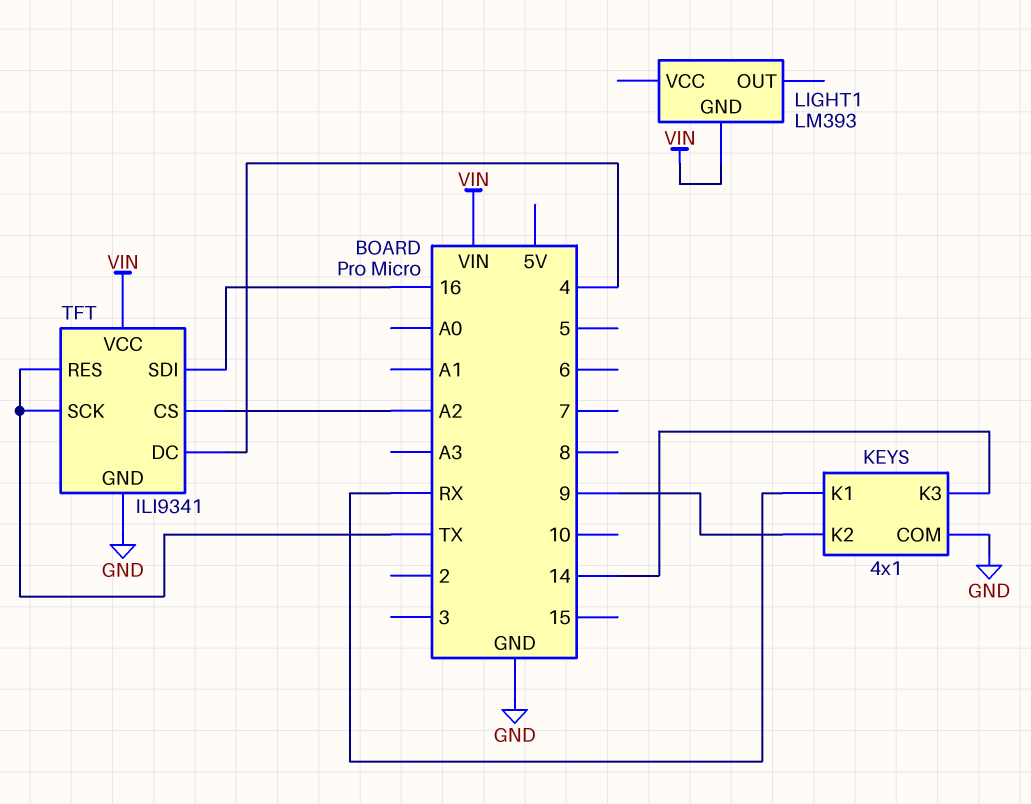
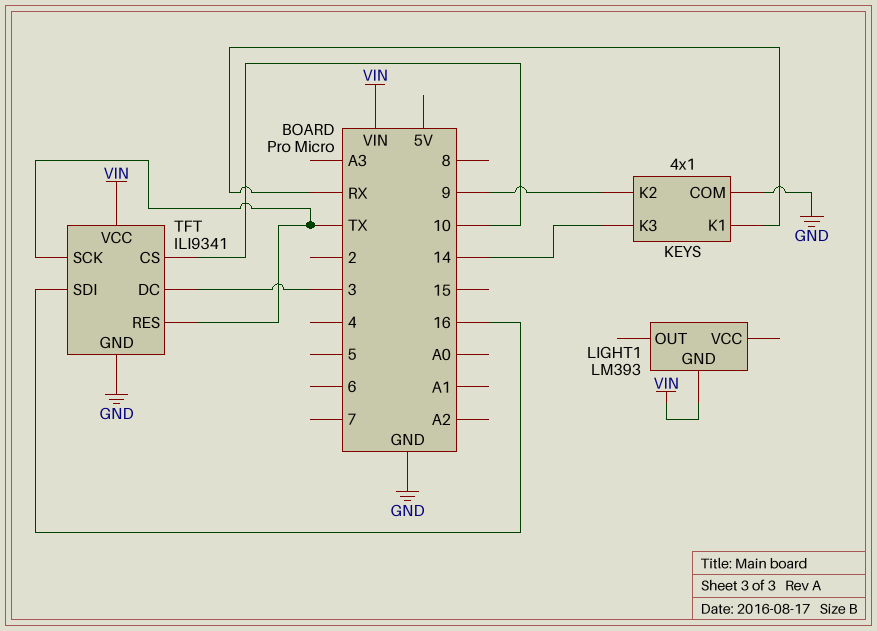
TFT pin CS: A2 -> 10
TFT pin DC: 4 -> 3

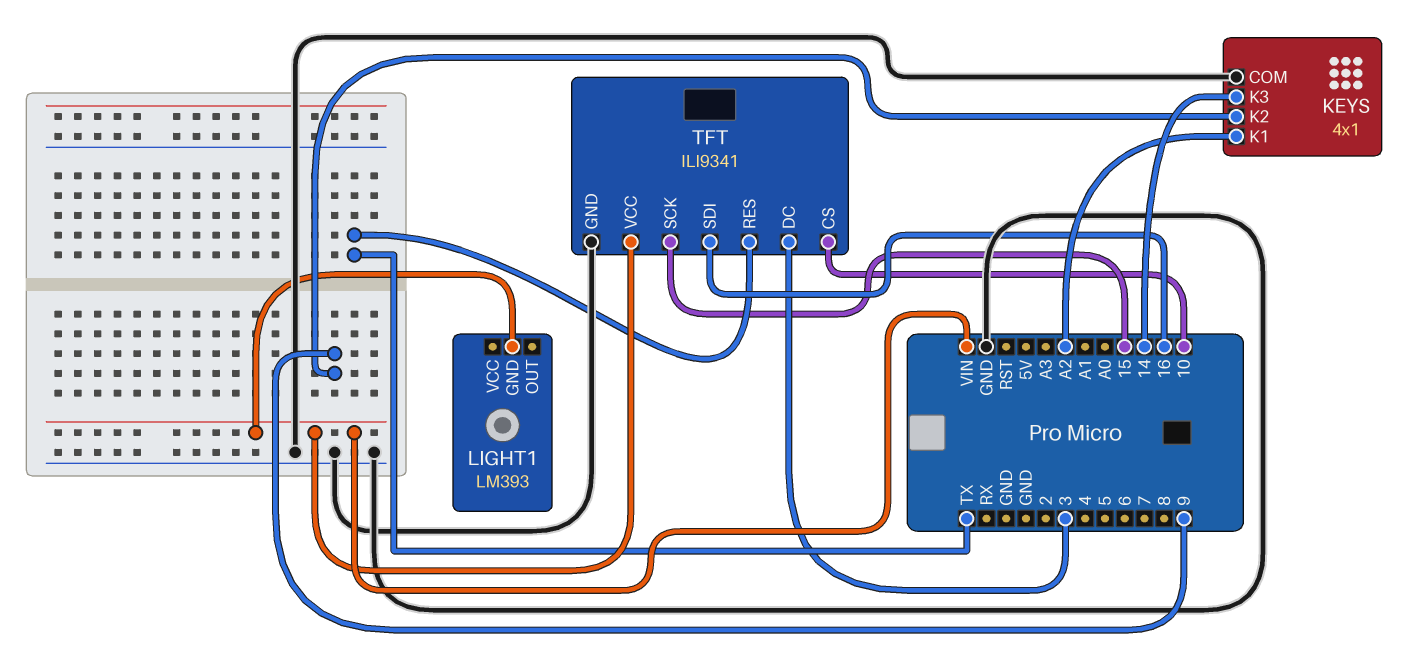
KEYS pin K1: RX -> A2
TFT pin SCK: TX -> 15

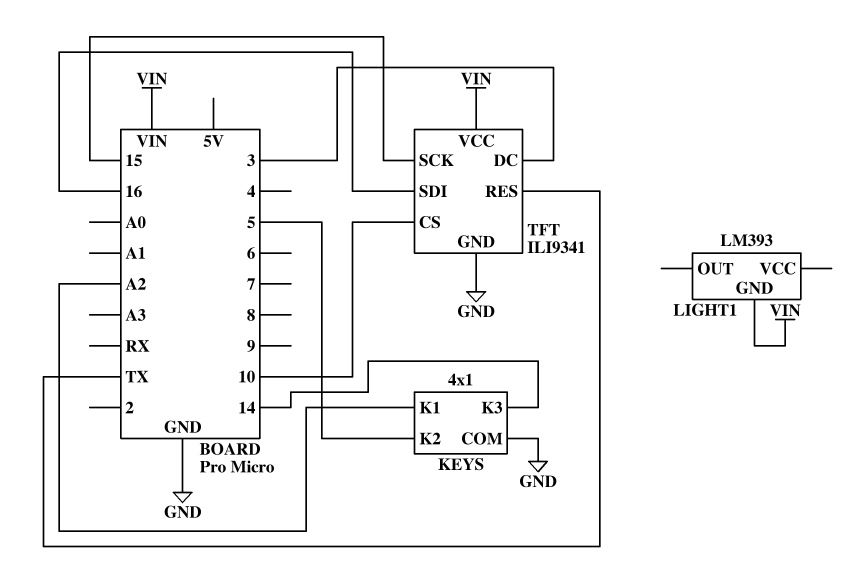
KEYS pin K2: 9 -> 5

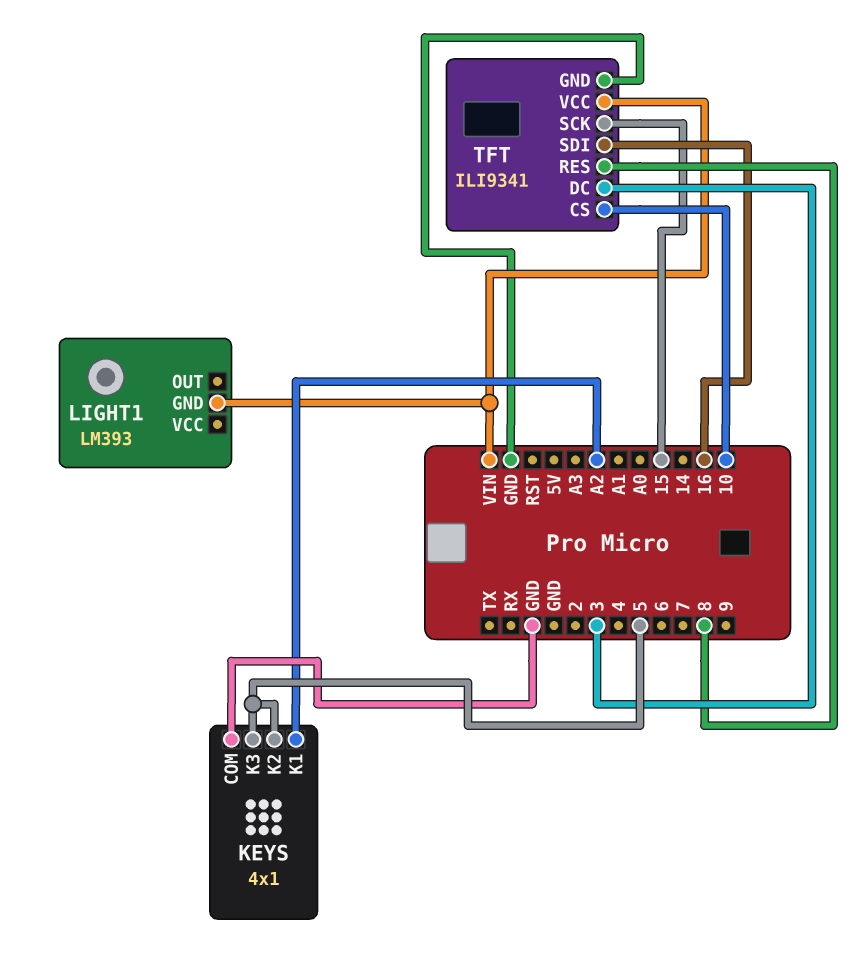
KEYS pin K3: 14 -> 5
TFT pin RES: TX -> 8

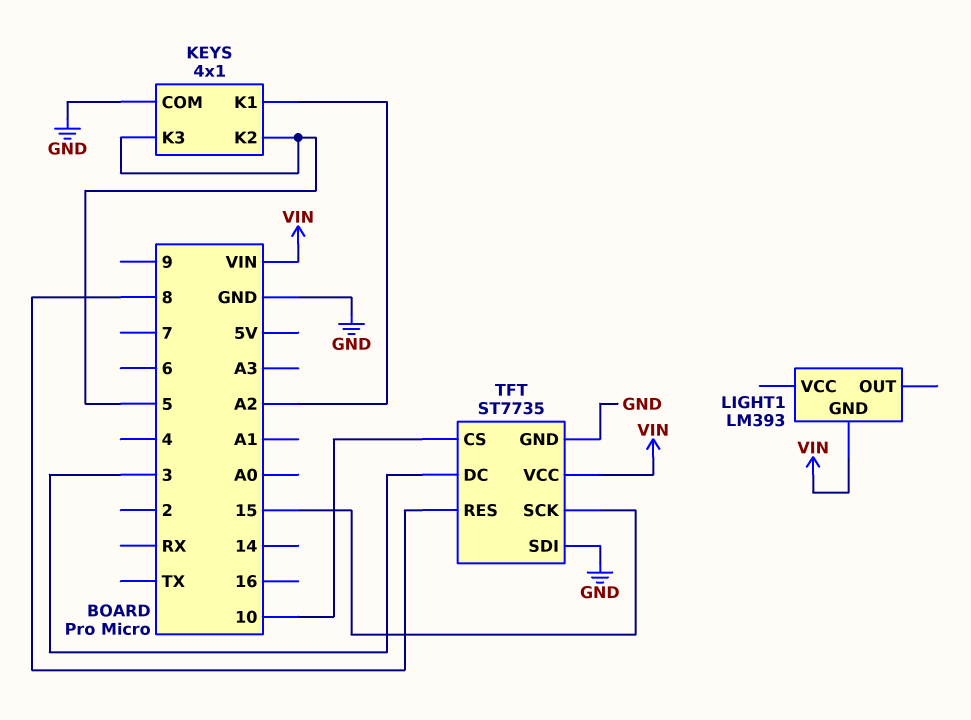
TFT: ILI9341 -> ST7735
TFT pin SDI: 16 -> GND

